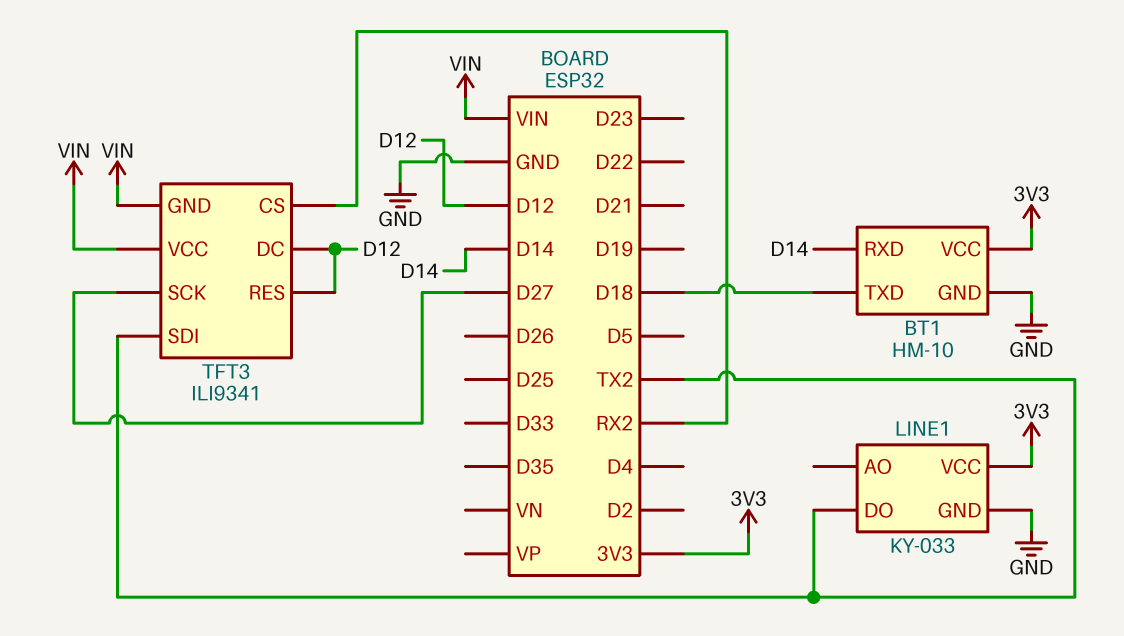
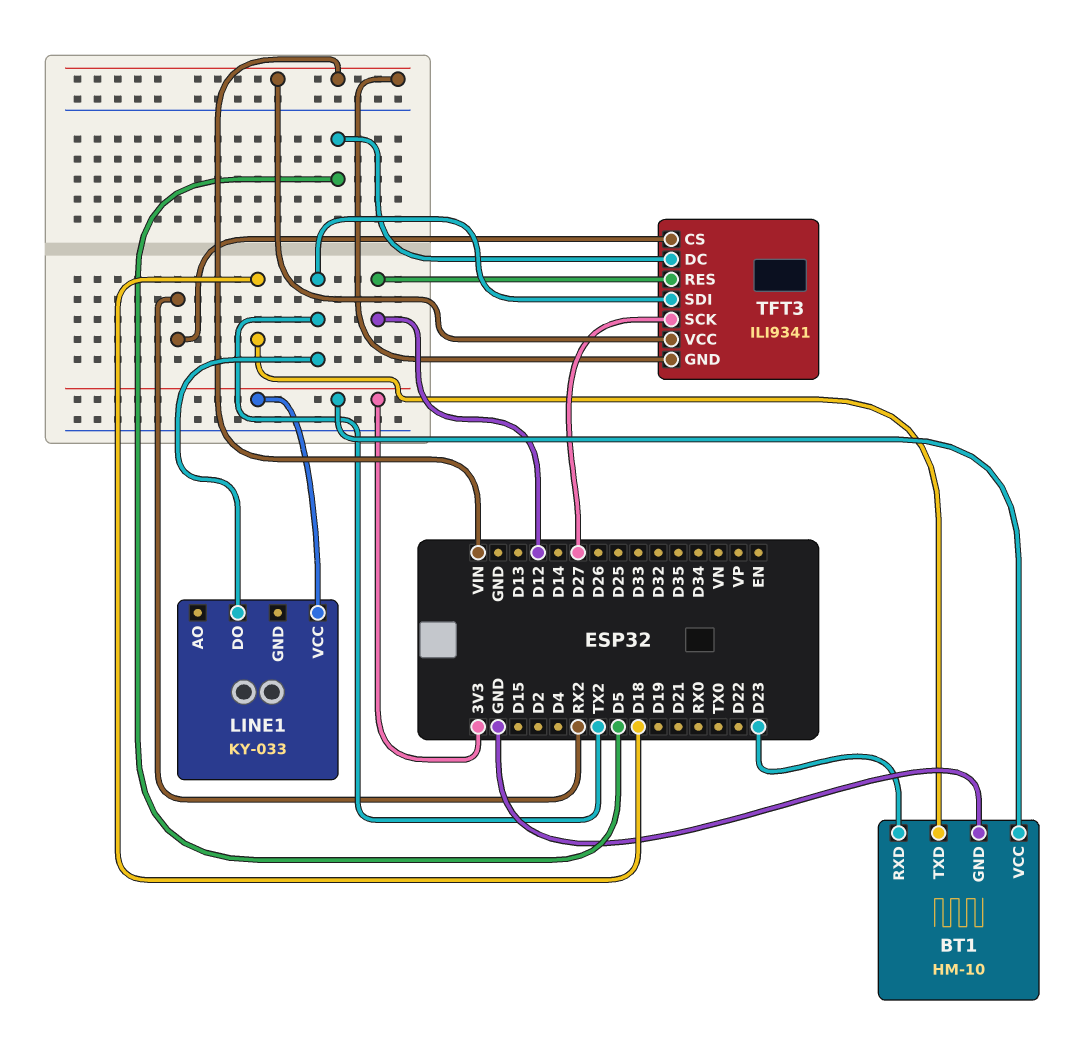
BT1 pin RXD: D14 -> D23
LINE1 pin GND: GND -> none
TFT3 pin DC: D12 -> D5

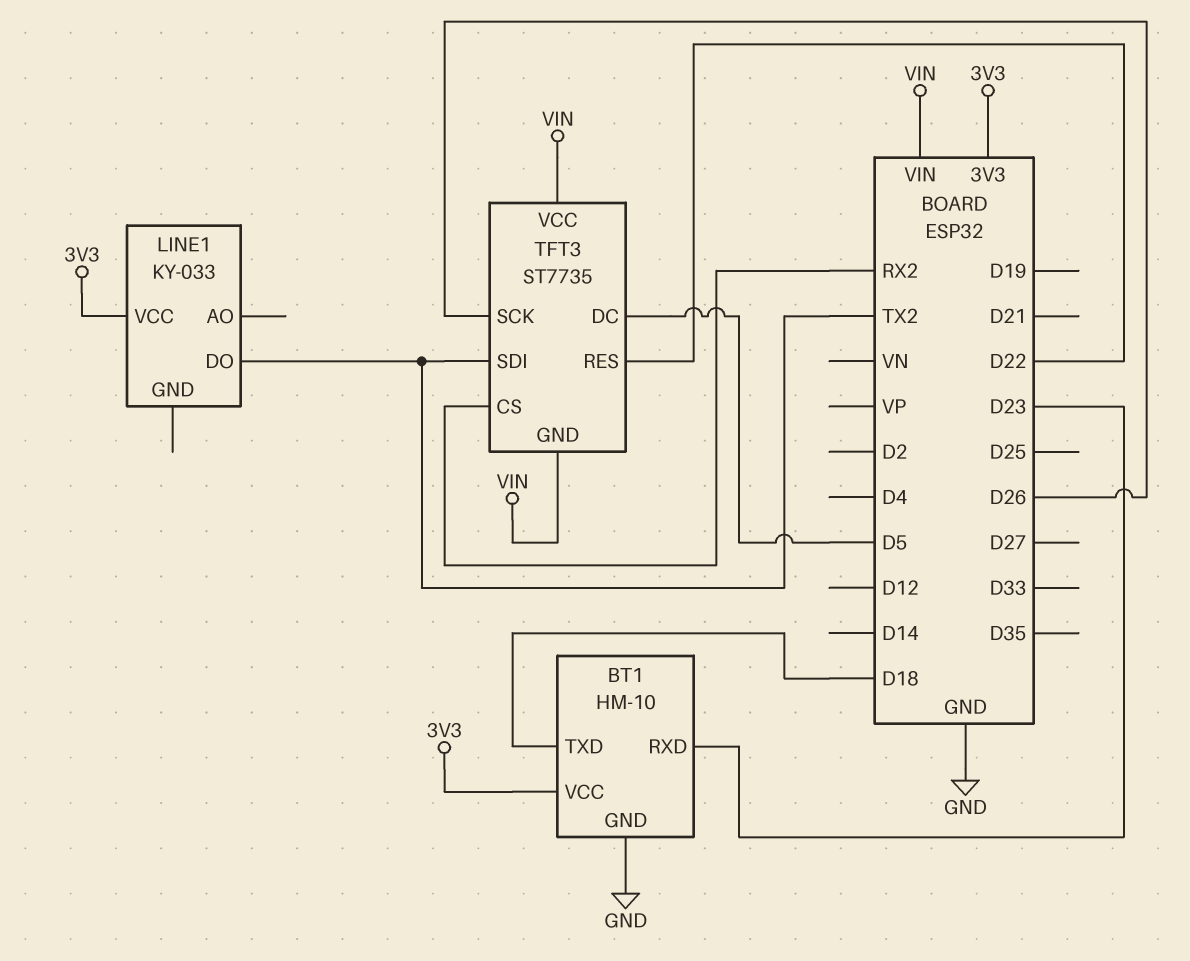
TFT3: ILI9341 -> ST7735
TFT3 pin RES: D12 -> D22
TFT3 pin SCK: D27 -> D26

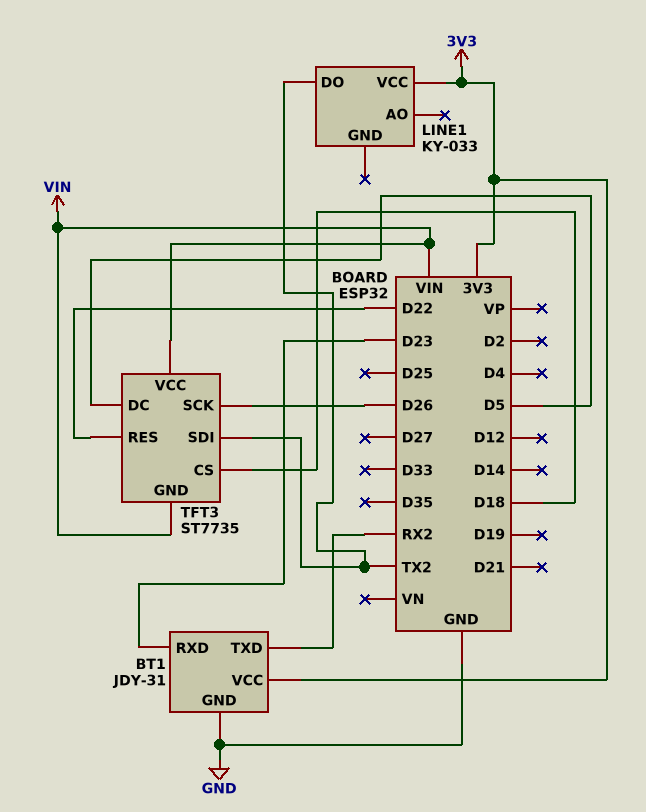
BT1: HM-10 -> JDY-31
BT1 pin TXD: D18 -> RX2
TFT3 pin CS: RX2 -> D18

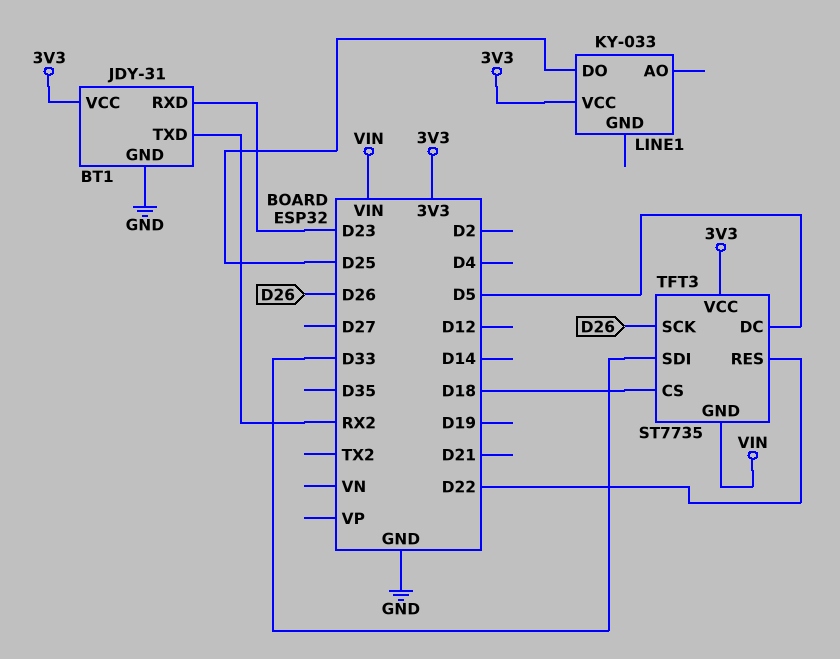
LINE1 pin DO: TX2 -> D25
TFT3 pin SDI: TX2 -> D33
TFT3 pin VCC: VIN -> 3V3

